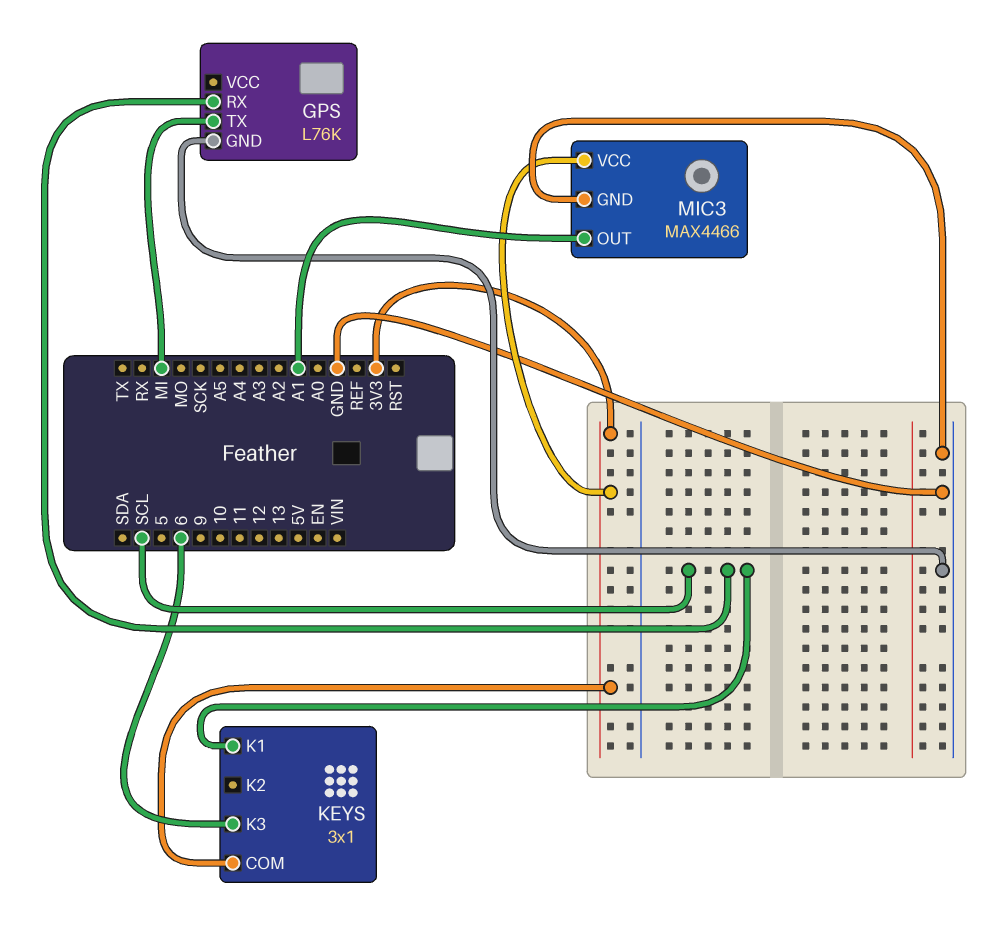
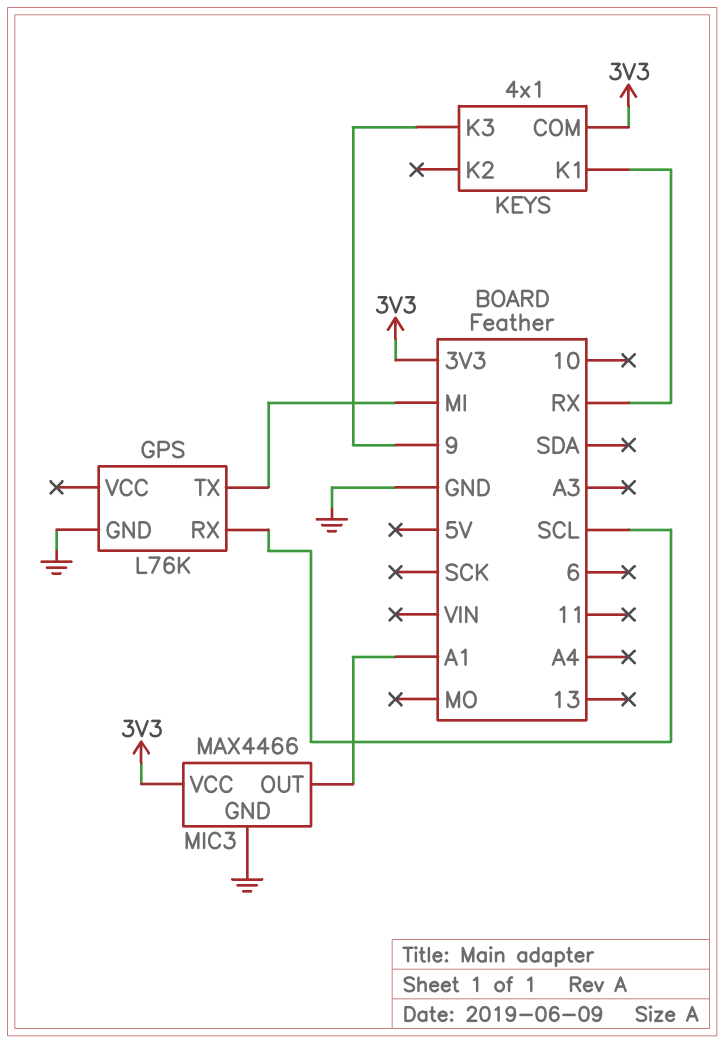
KEYS: 3x1 -> 4x1
KEYS pin K1: SCL -> RX
KEYS pin K3: 6 -> 9

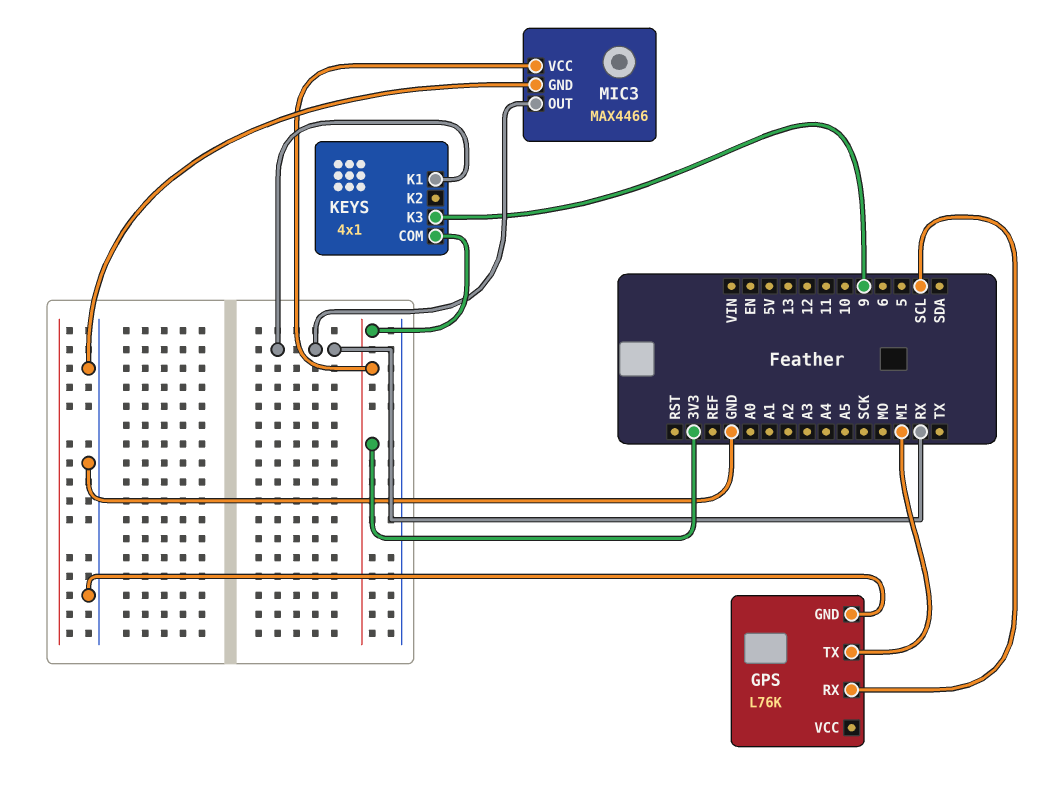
MIC3 pin OUT: A1 -> RX

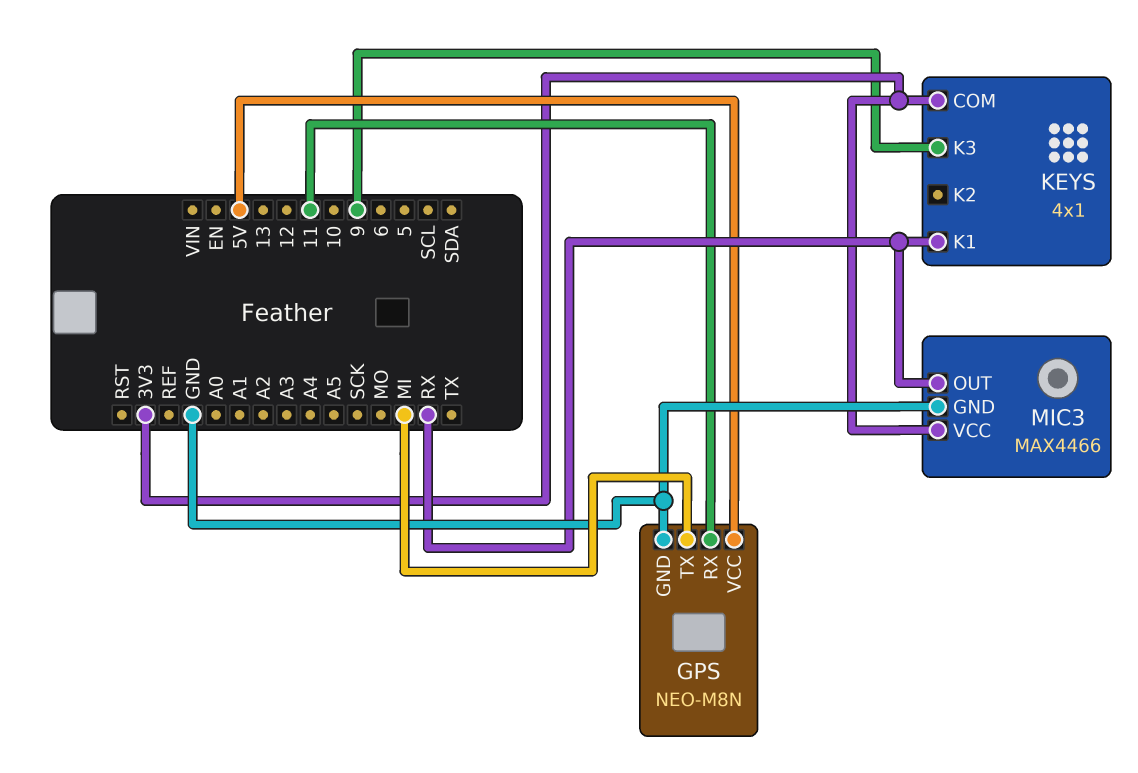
GPS: L76K -> NEO-M8N
GPS pin RX: SCL -> 11
GPS pin VCC: none -> 5V

